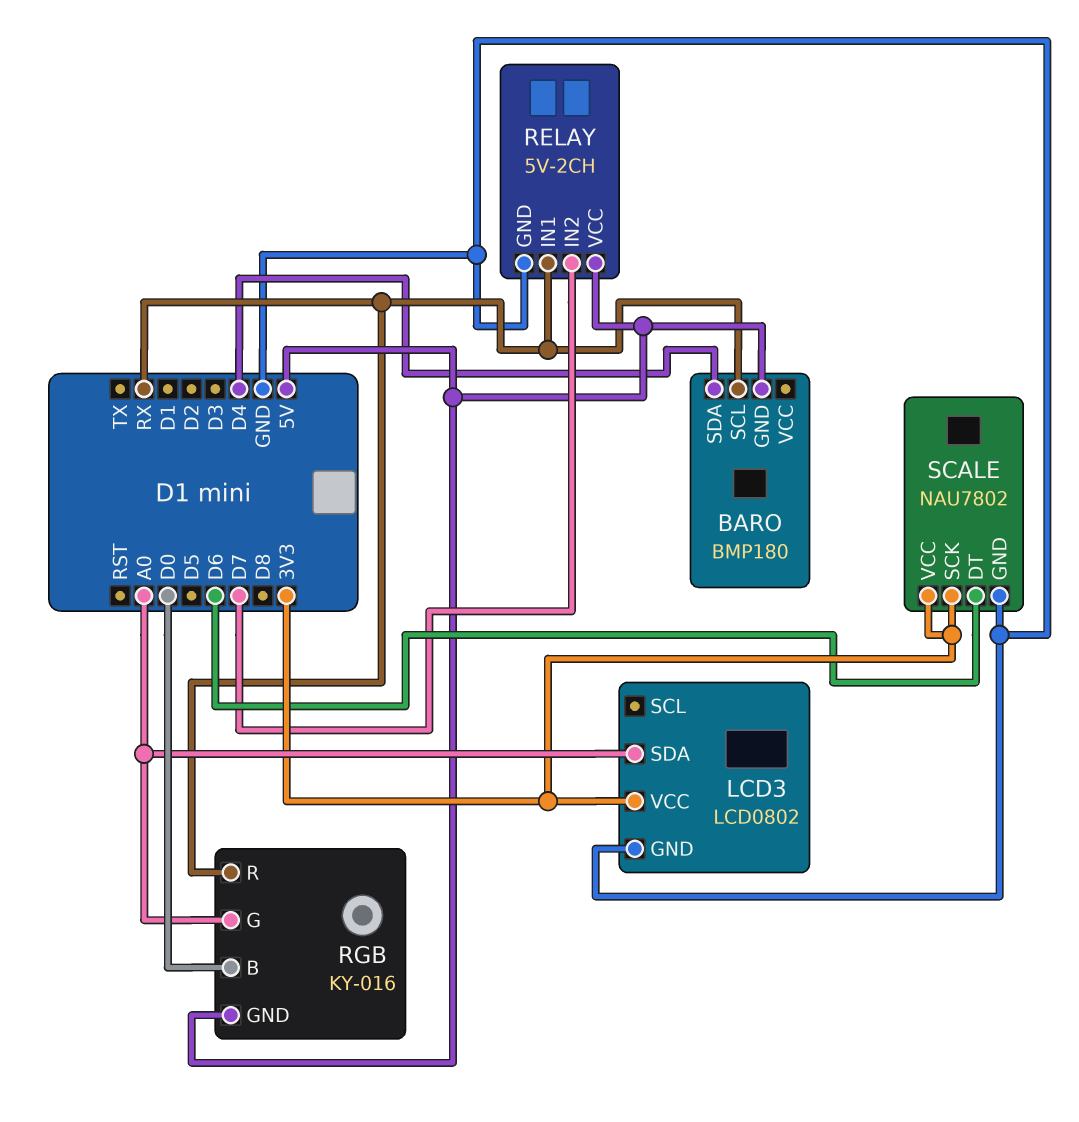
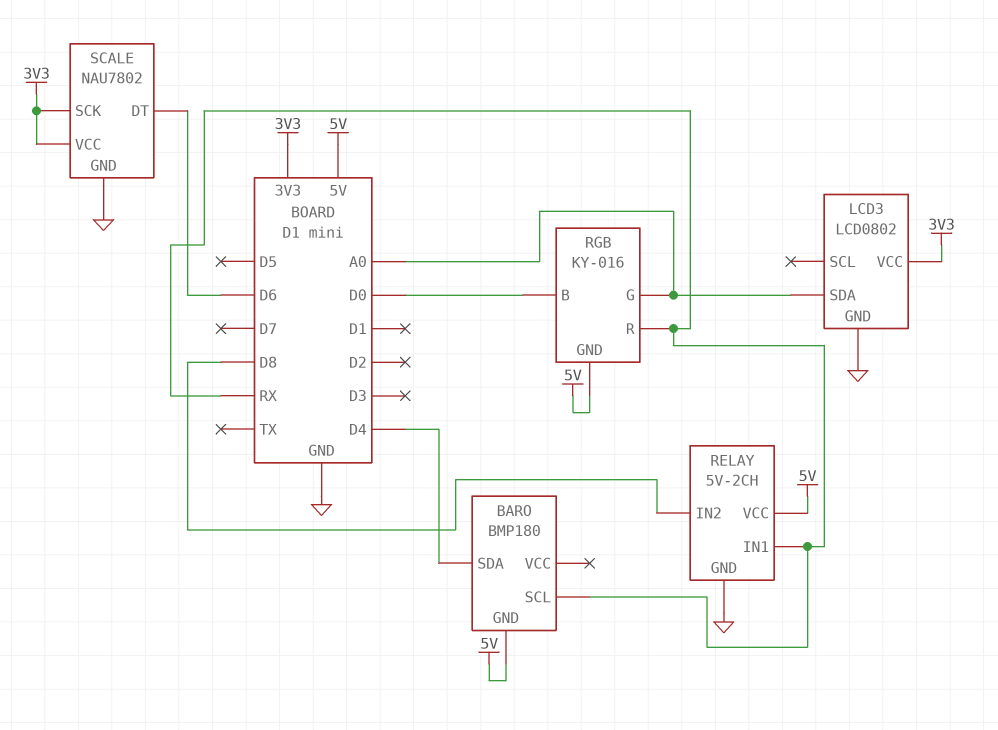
RELAY pin IN2: D7 -> D8

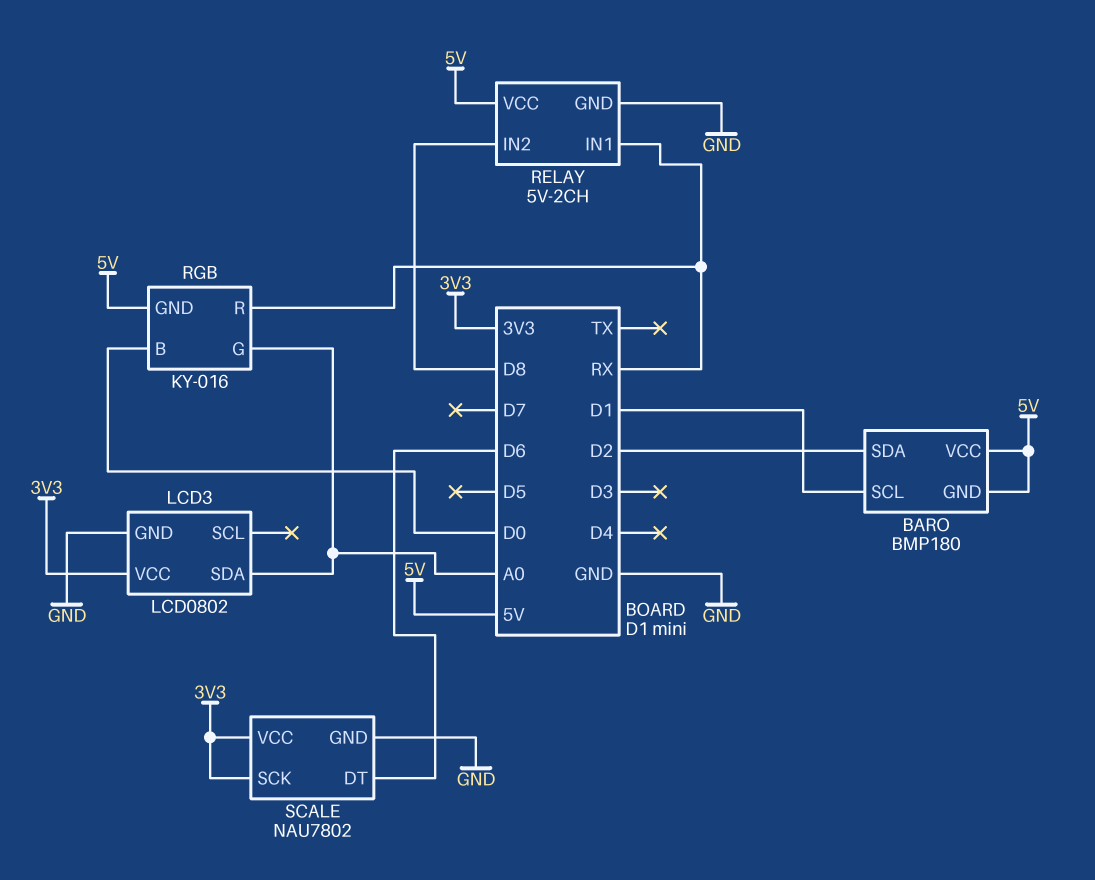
BARO pin SCL: RX -> D1
BARO pin SDA: D4 -> D2
BARO pin VCC: none -> 5V

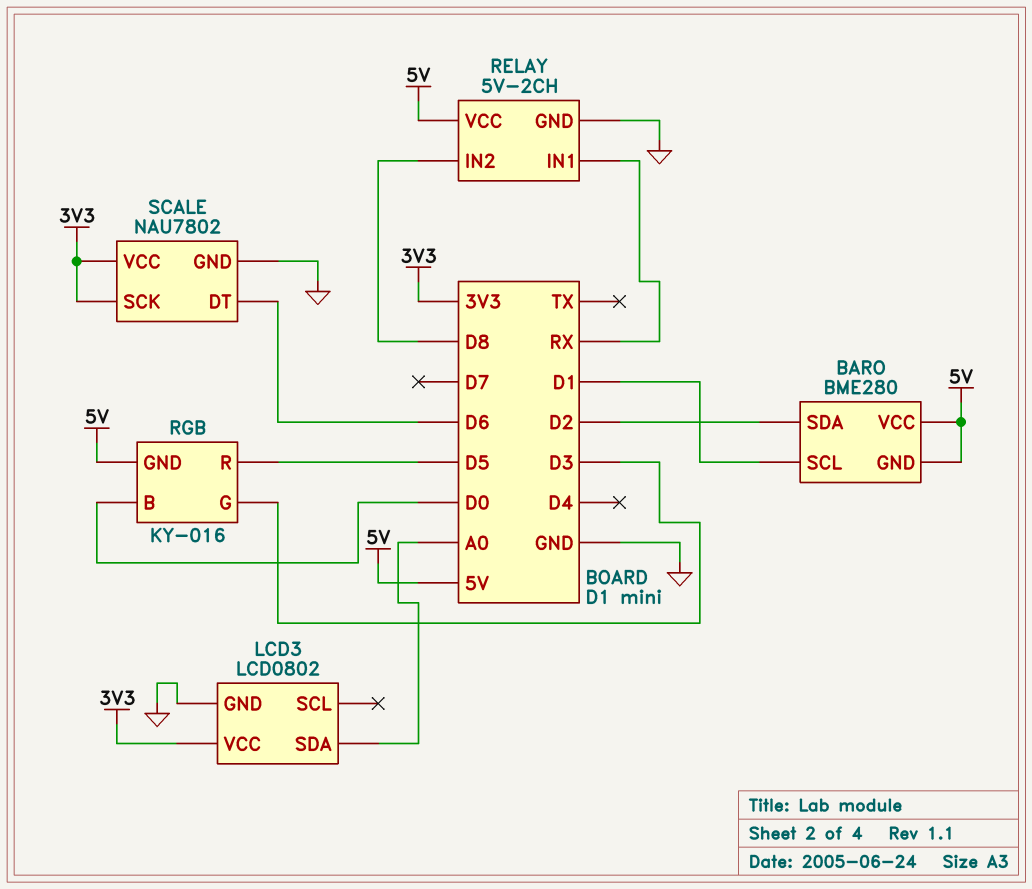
BARO: BMP180 -> BME280
RGB pin G: A0 -> D3
RGB pin R: RX -> D5

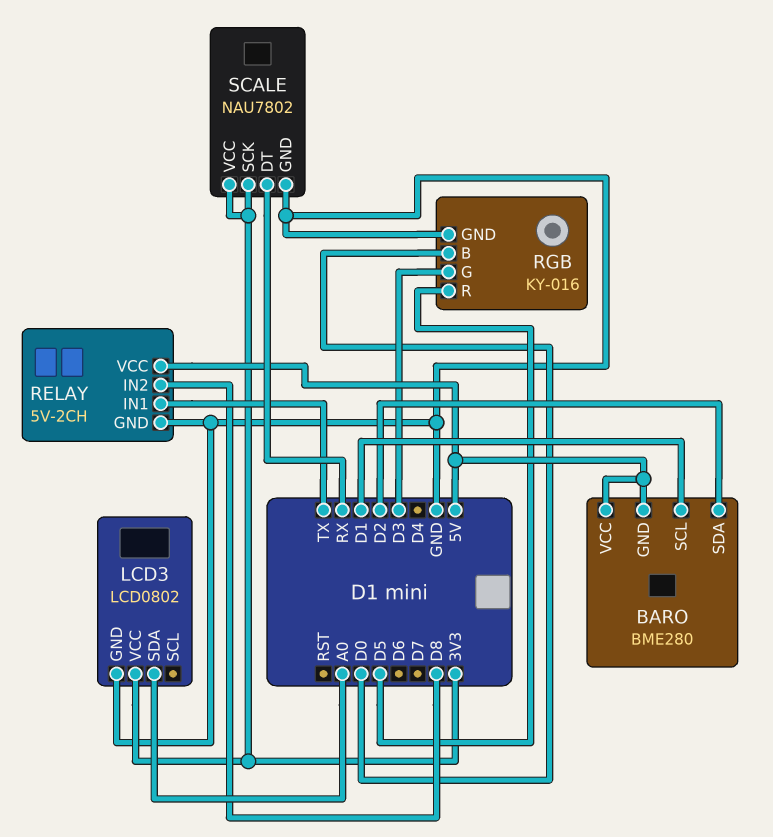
RELAY pin IN1: RX -> TX
RGB pin GND: 5V -> GND
SCALE pin DT: D6 -> RX

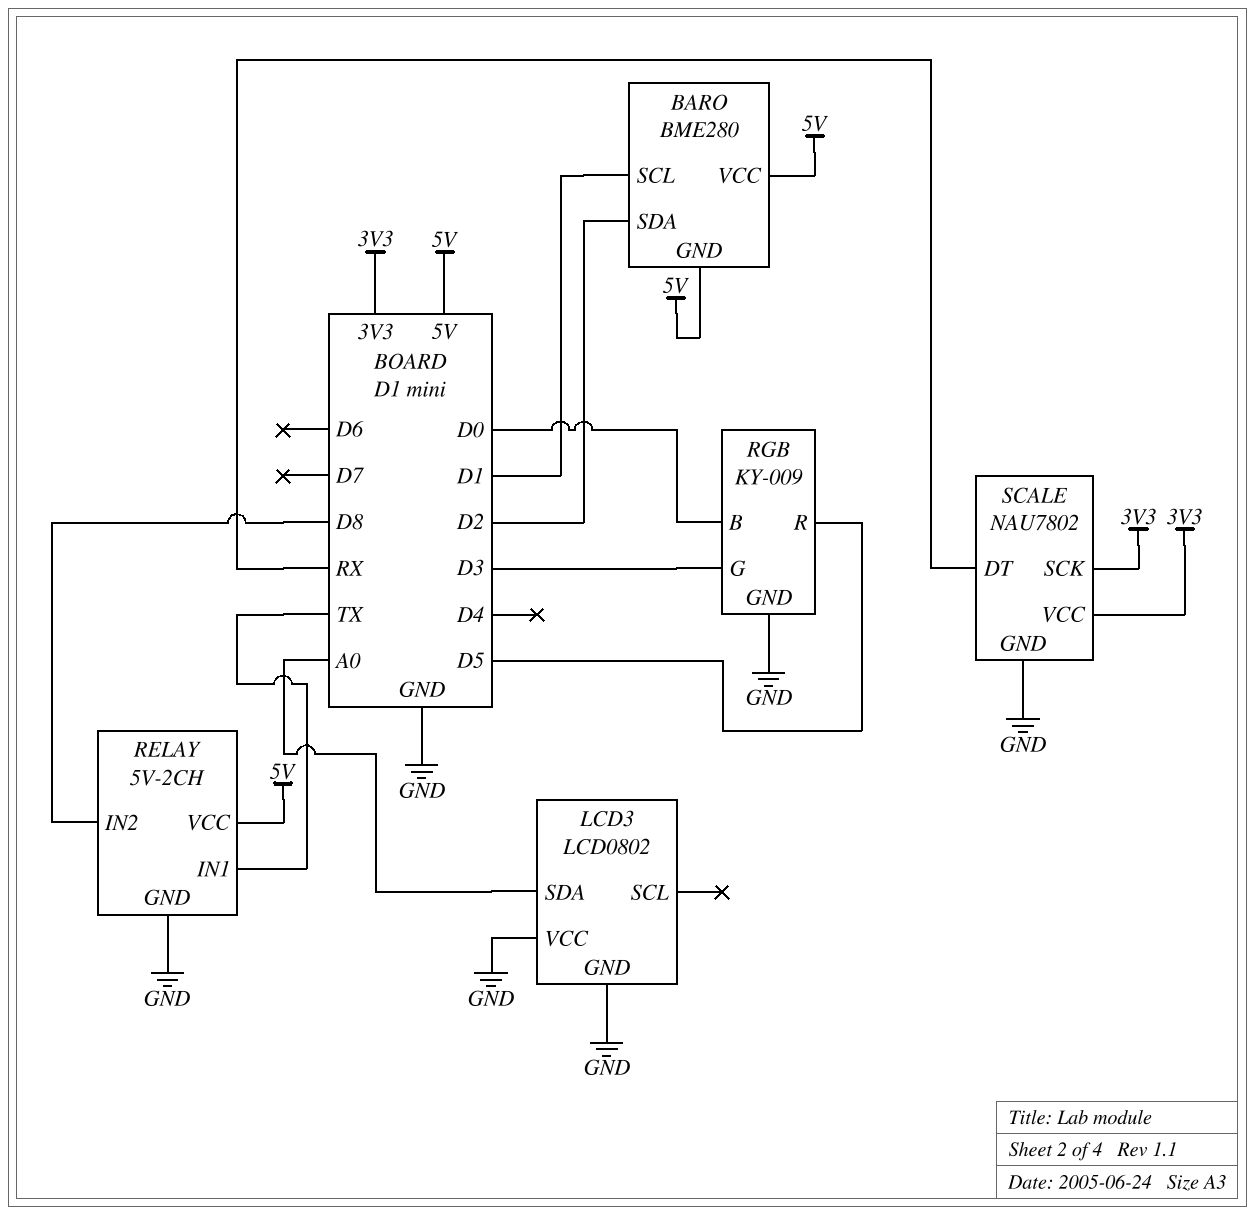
LCD3 pin VCC: 3V3 -> GND
RGB: KY-016 -> KY-009

